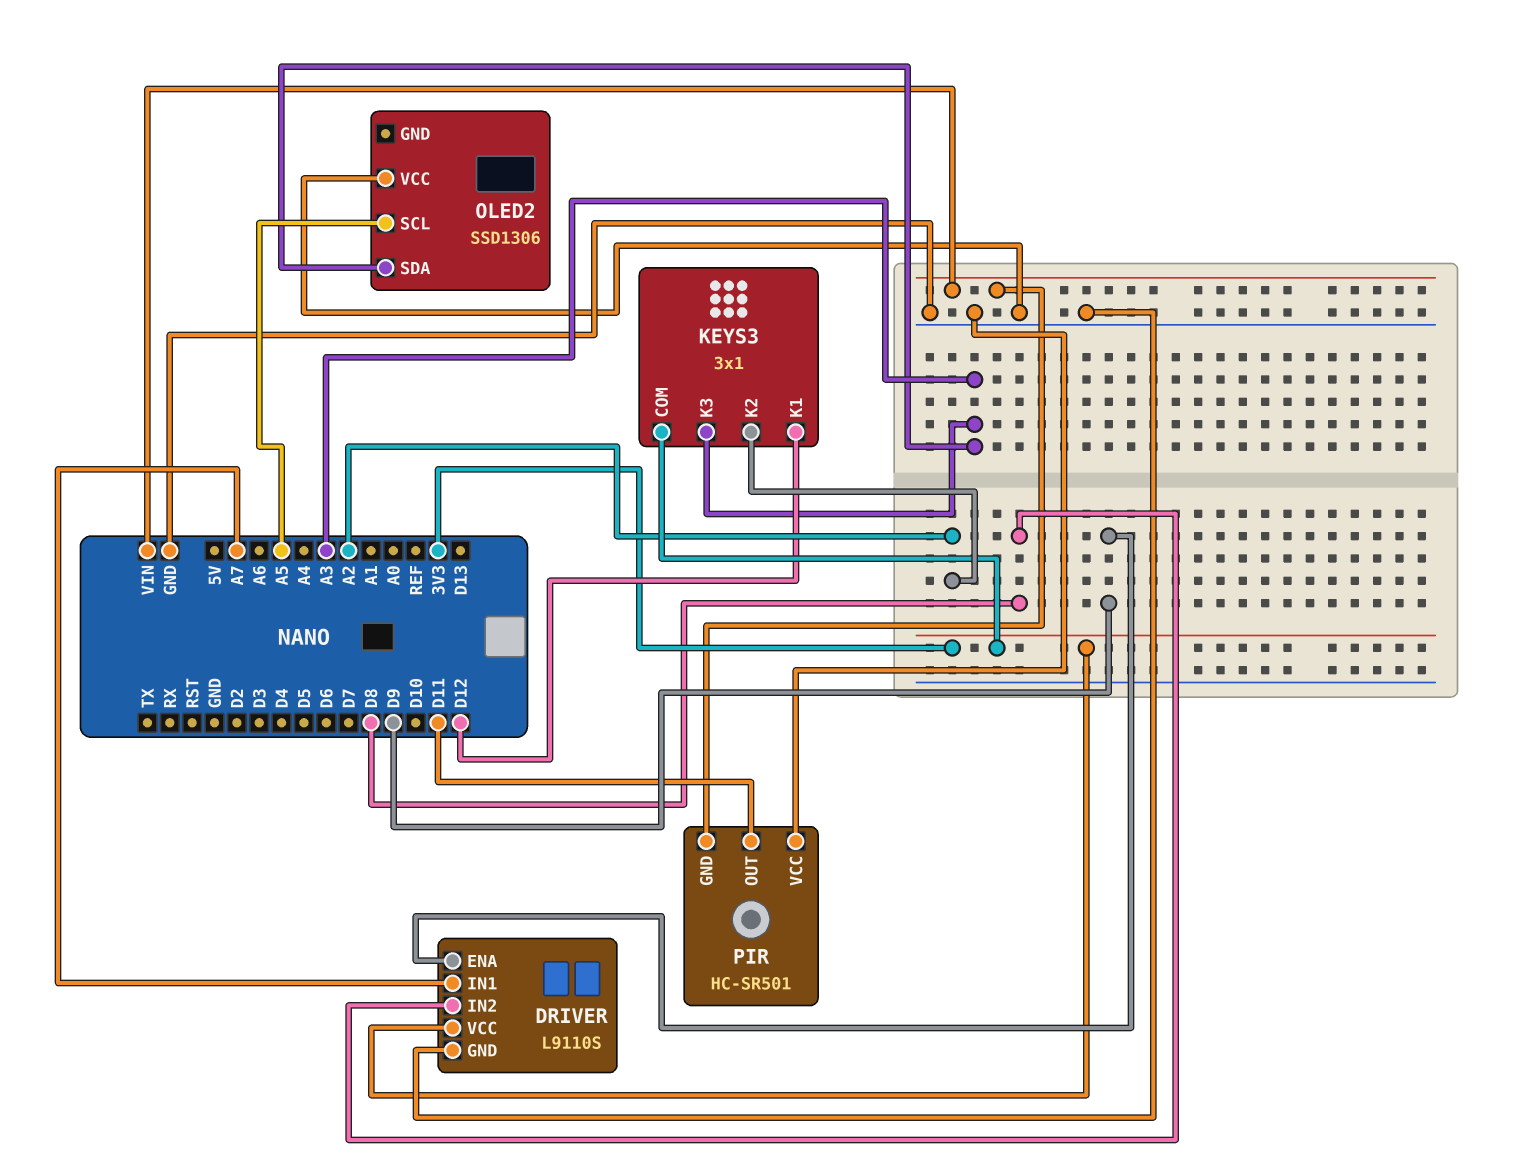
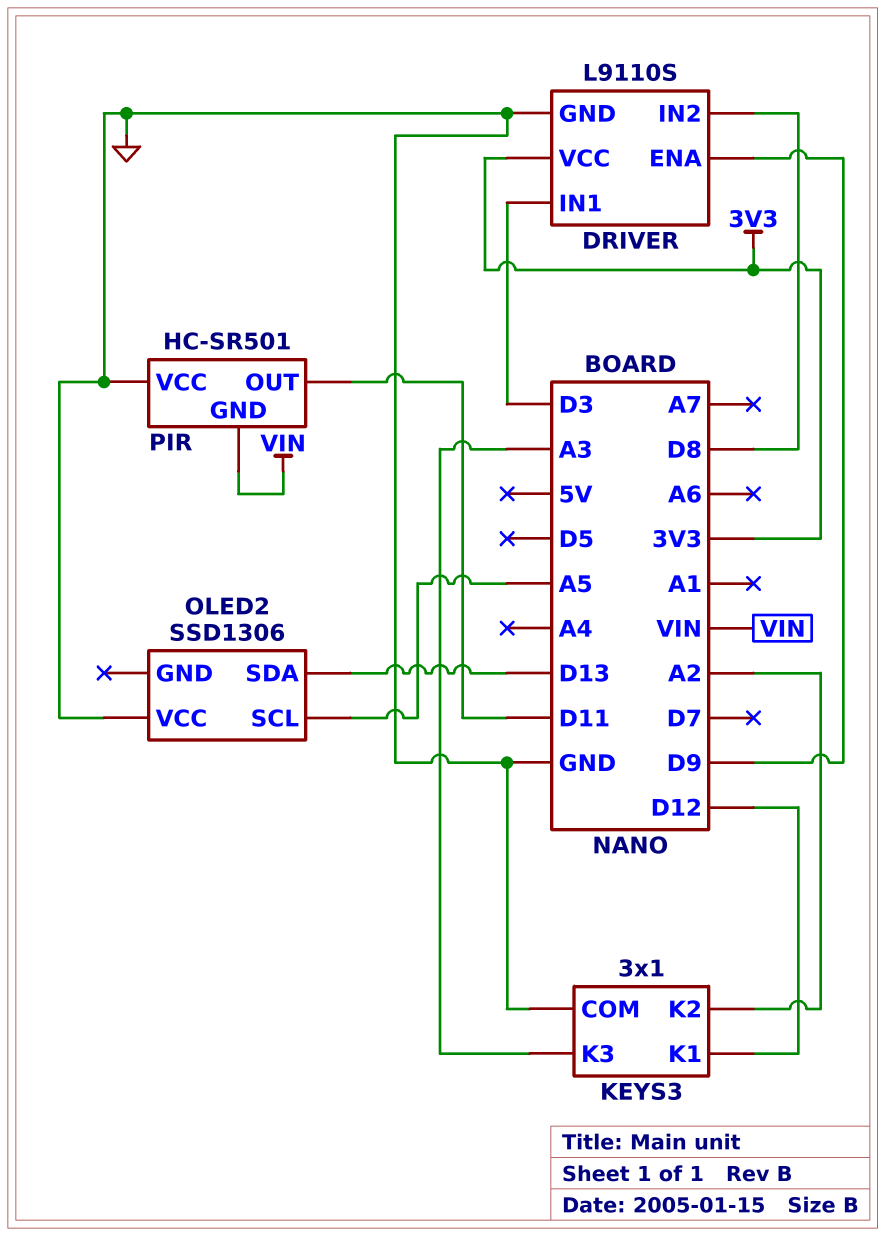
DRIVER pin IN1: A7 -> D3
KEYS3 pin COM: 3V3 -> GND
OLED2 pin SDA: A3 -> D13

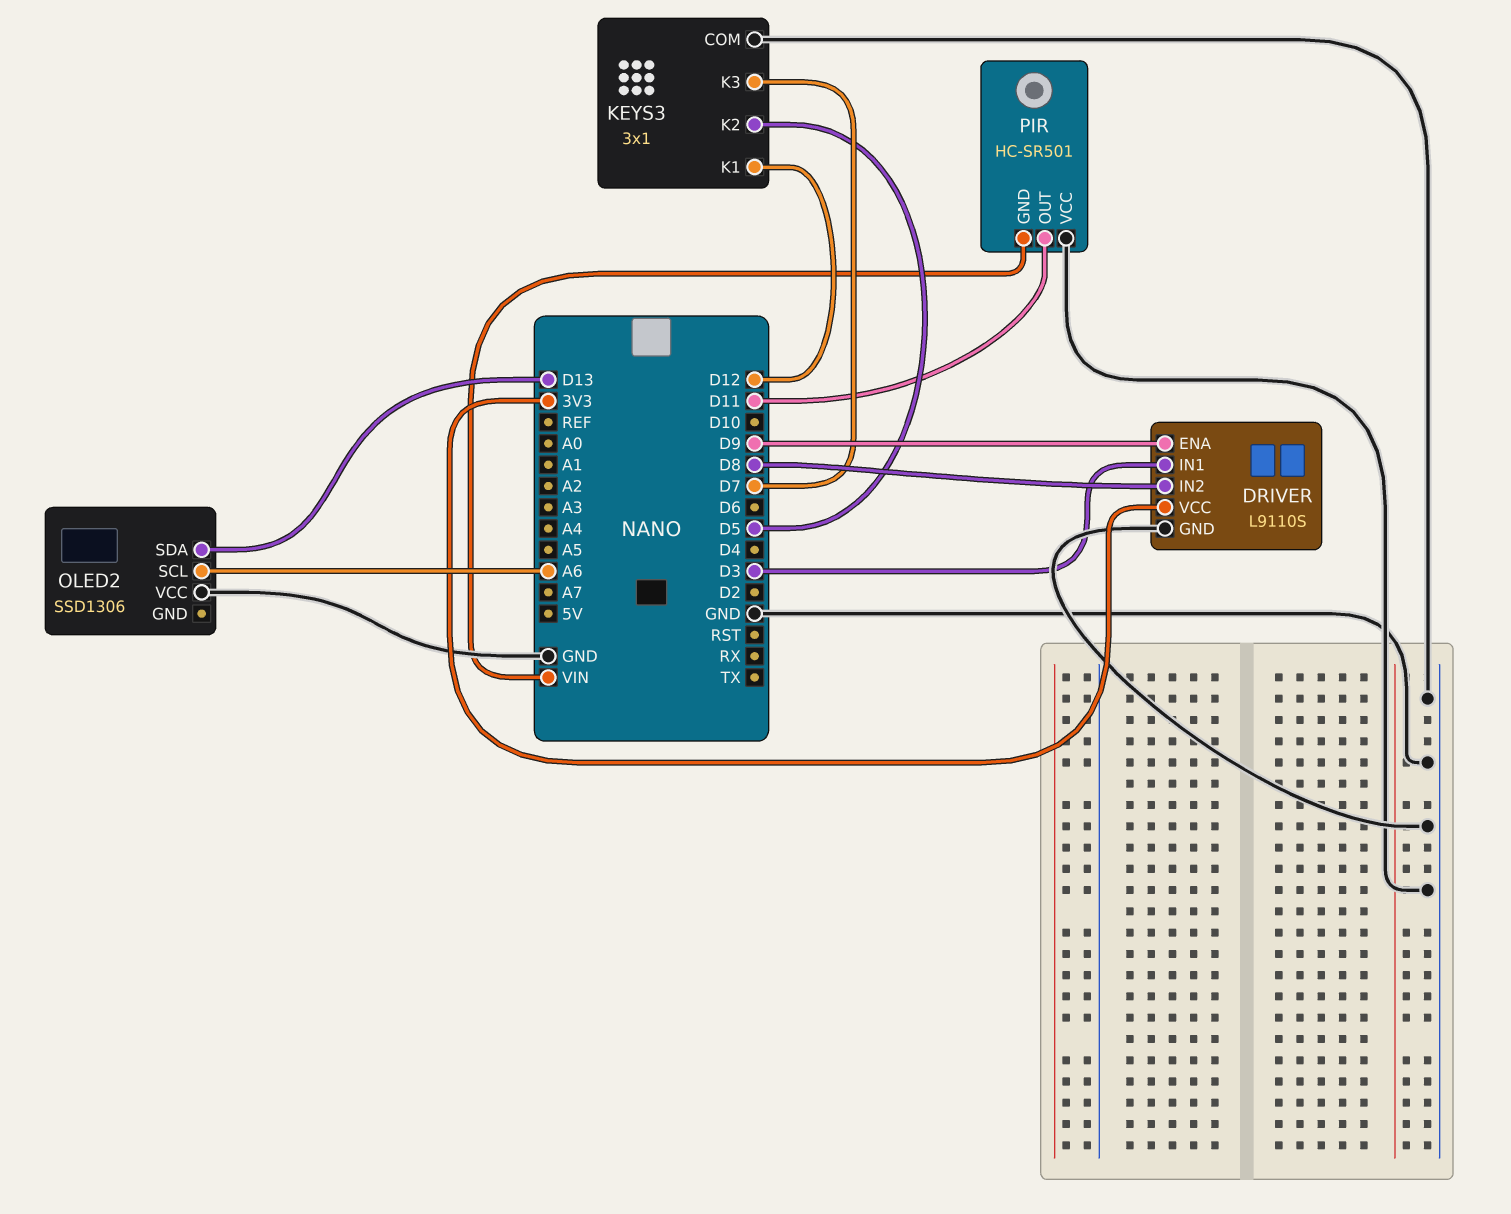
KEYS3 pin K2: A2 -> D5
KEYS3 pin K3: A3 -> D7
OLED2 pin SCL: A5 -> A6

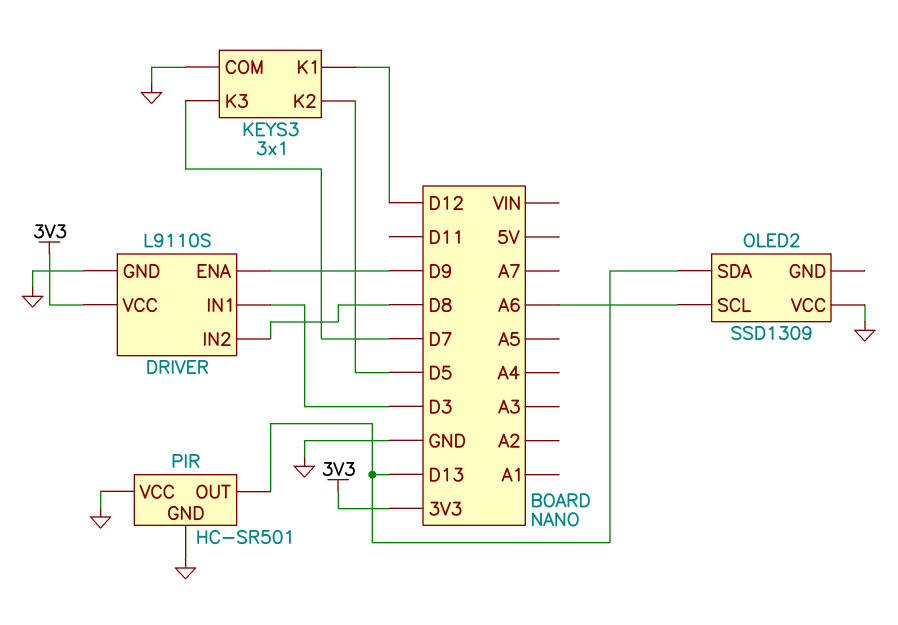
OLED2: SSD1306 -> SSD1309
PIR pin GND: VIN -> GND
PIR pin OUT: D11 -> D13

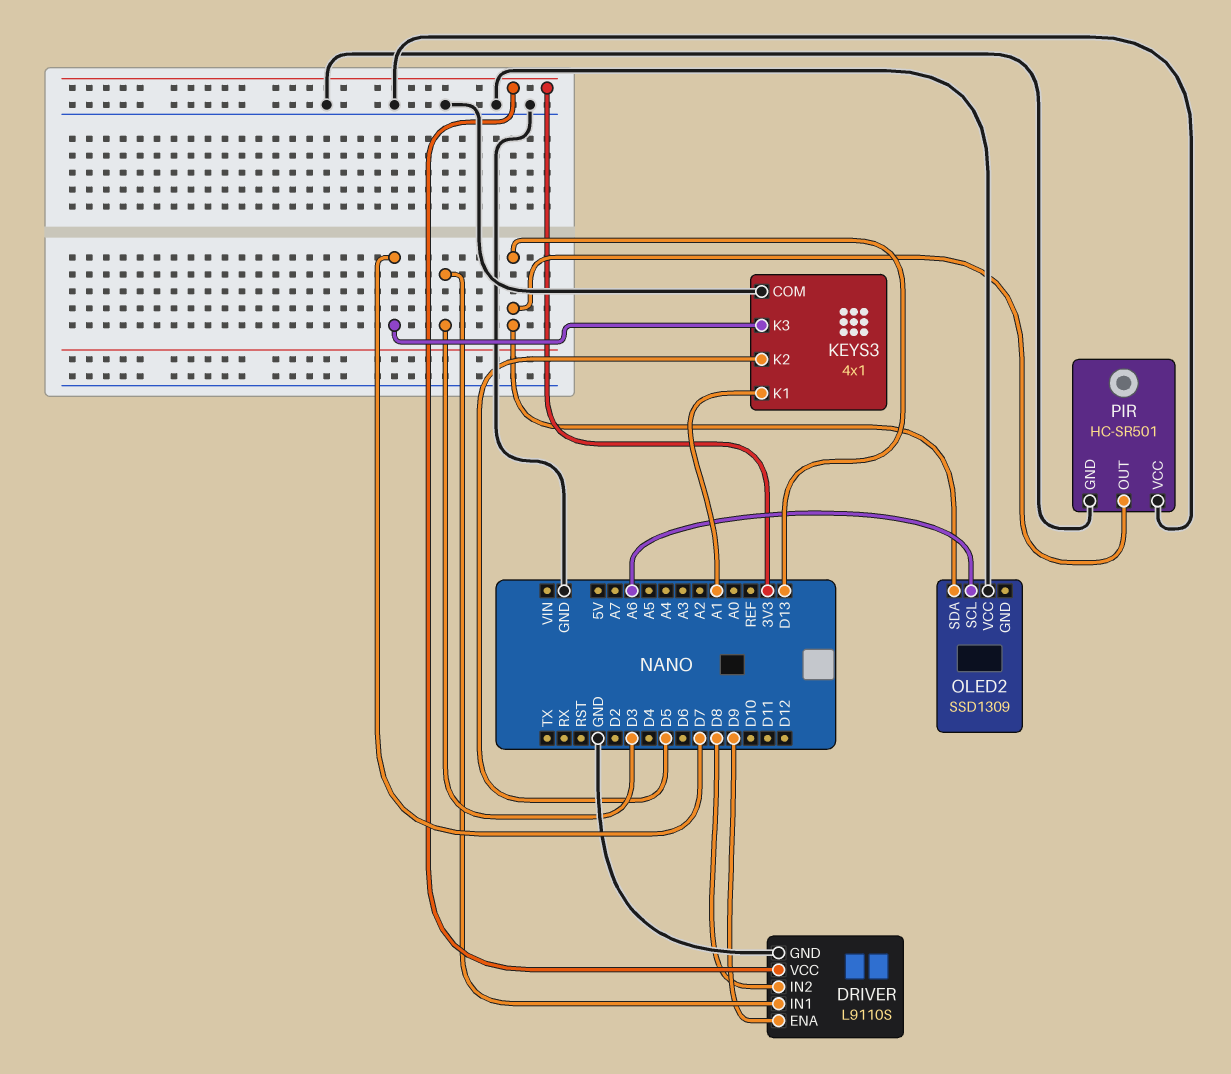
KEYS3: 3x1 -> 4x1
KEYS3 pin K1: D12 -> A1

